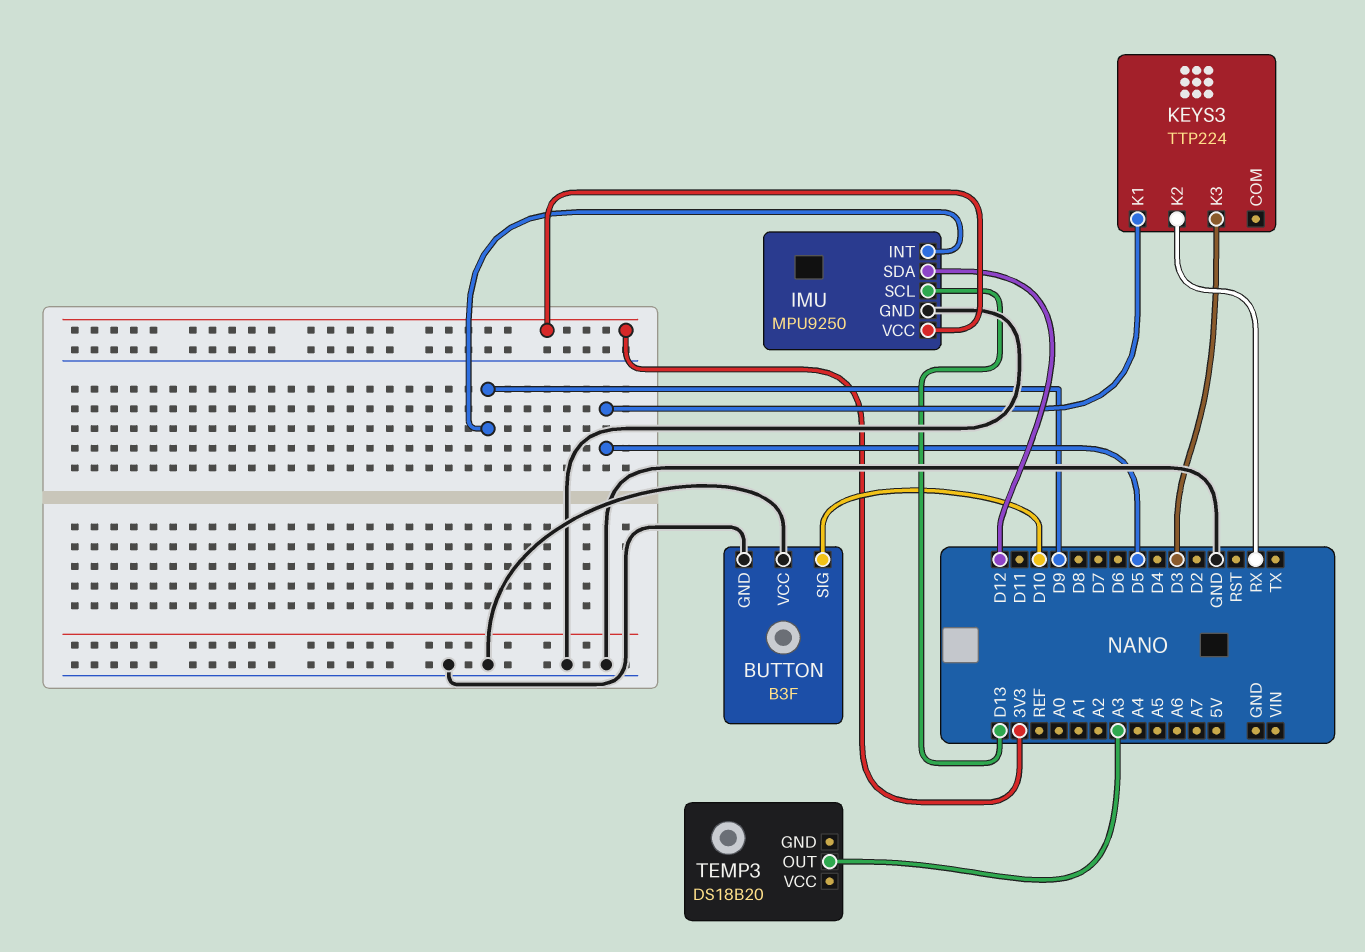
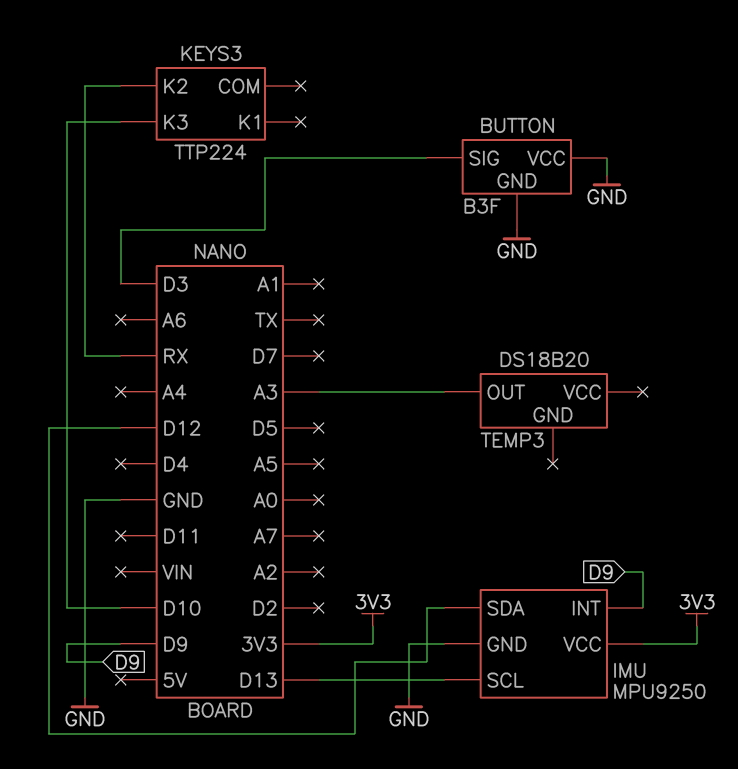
BUTTON pin SIG: D10 -> D3
KEYS3 pin K1: D5 -> none
KEYS3 pin K3: D3 -> D10

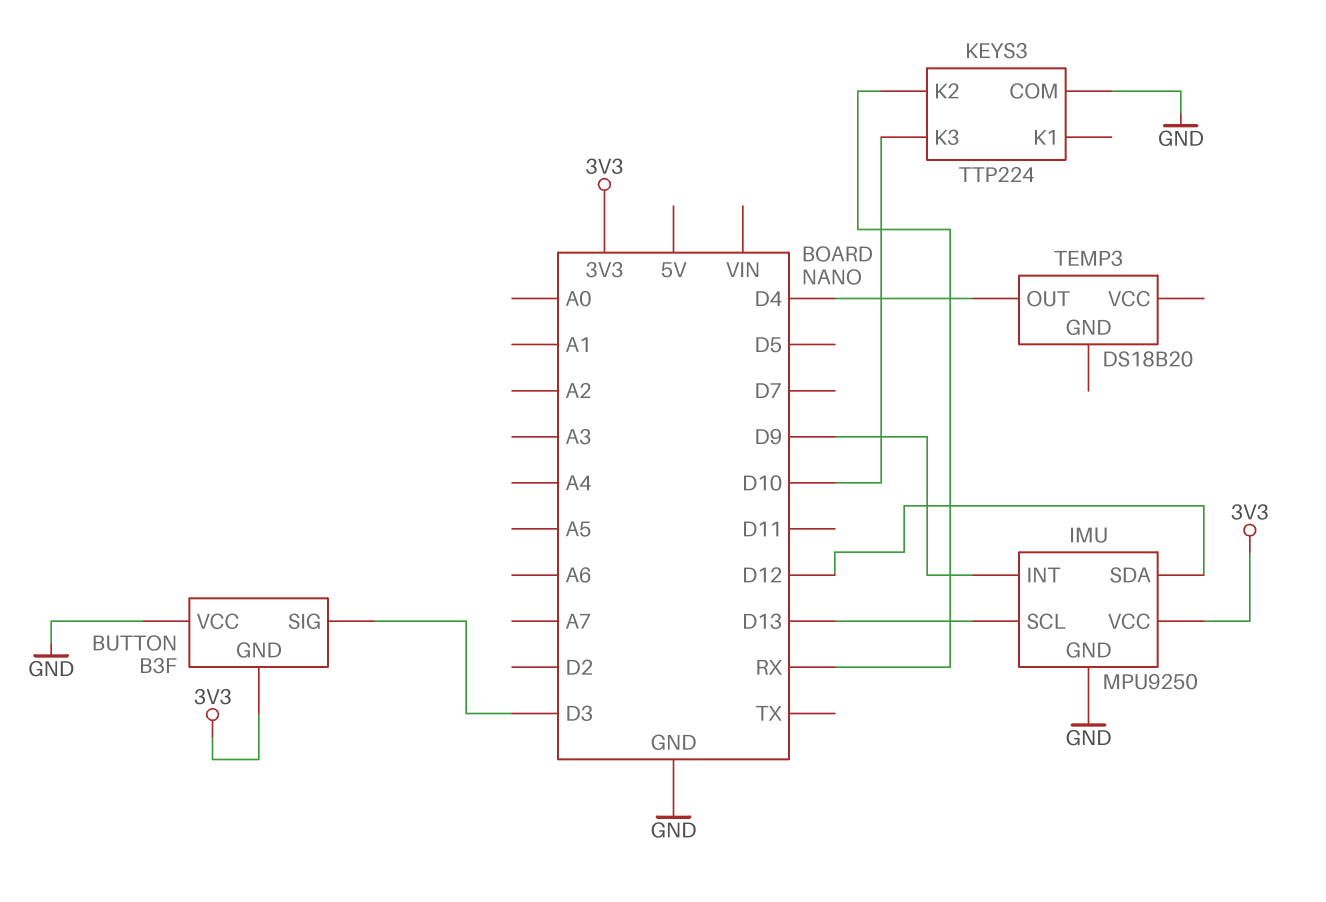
BUTTON pin GND: GND -> 3V3
KEYS3 pin COM: none -> GND
TEMP3 pin OUT: A3 -> D4

